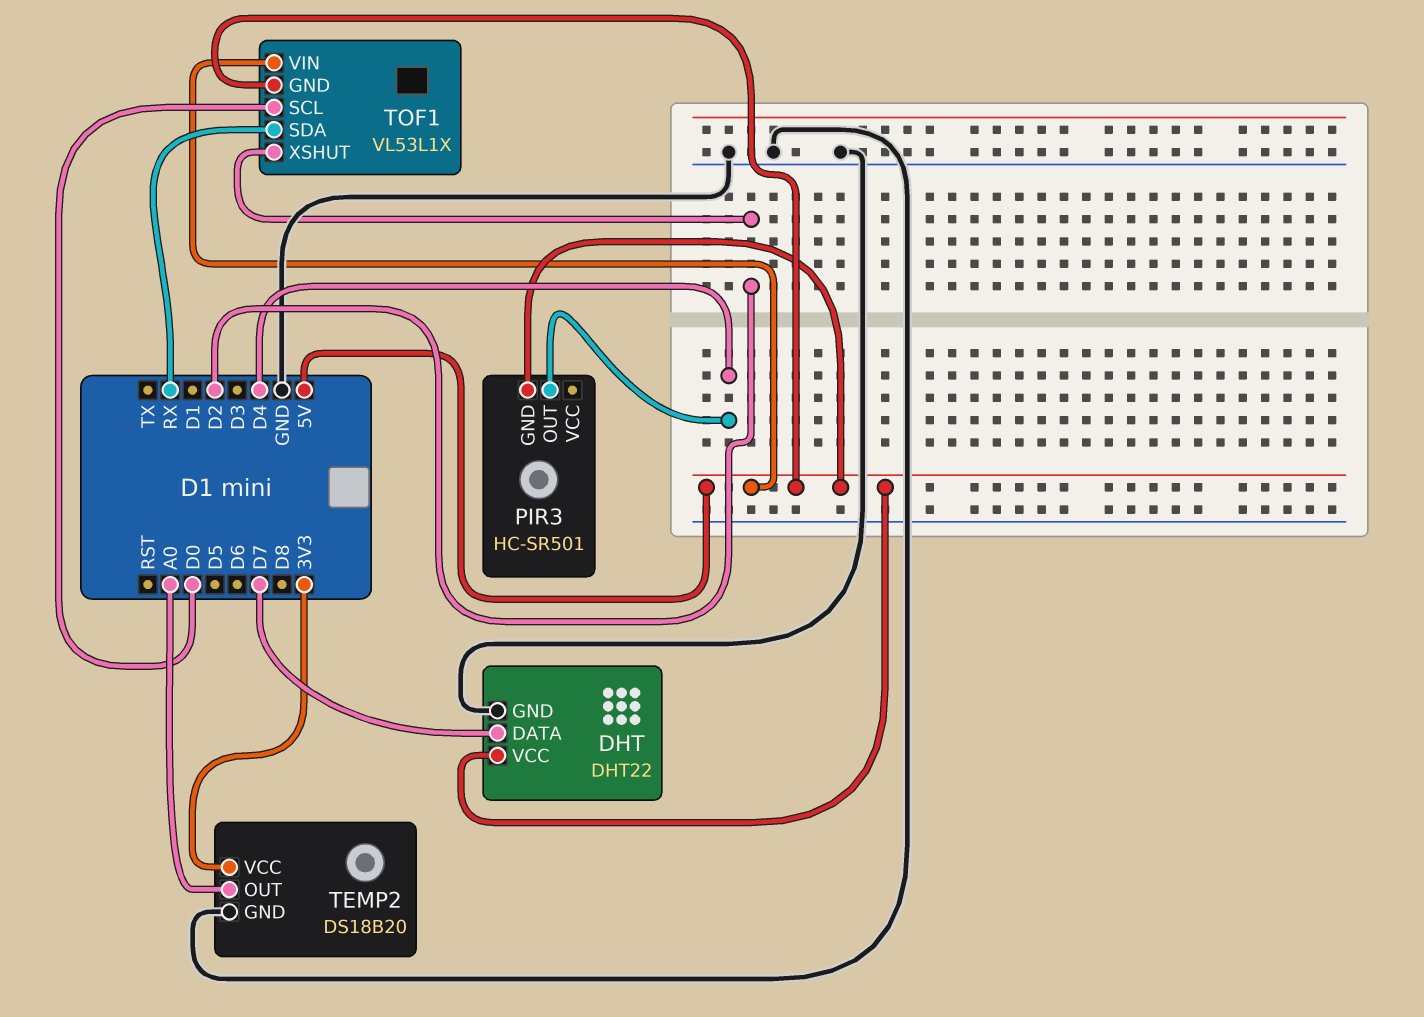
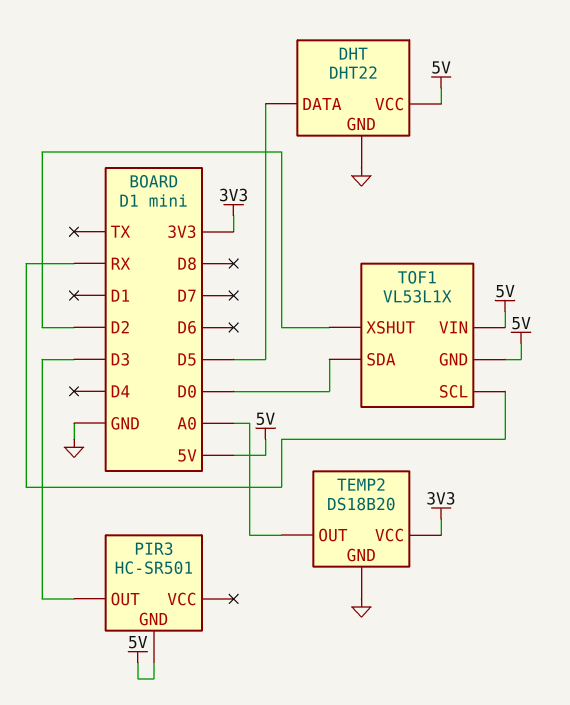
DHT pin DATA: D7 -> D5
PIR3 pin OUT: D4 -> D3
TOF1 pin SCL: D0 -> RX
TOF1 pin SDA: RX -> D0

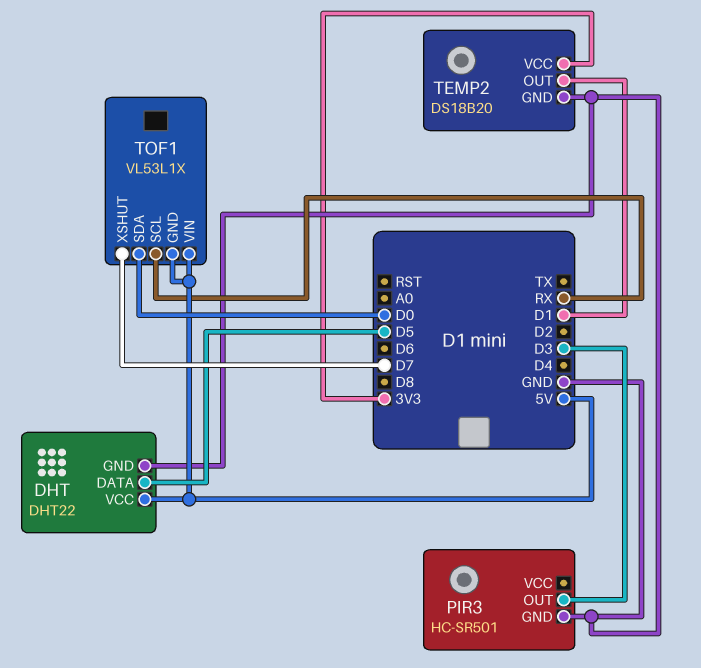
PIR3 pin GND: 5V -> GND
TEMP2 pin OUT: A0 -> D1
TOF1 pin XSHUT: D2 -> D7

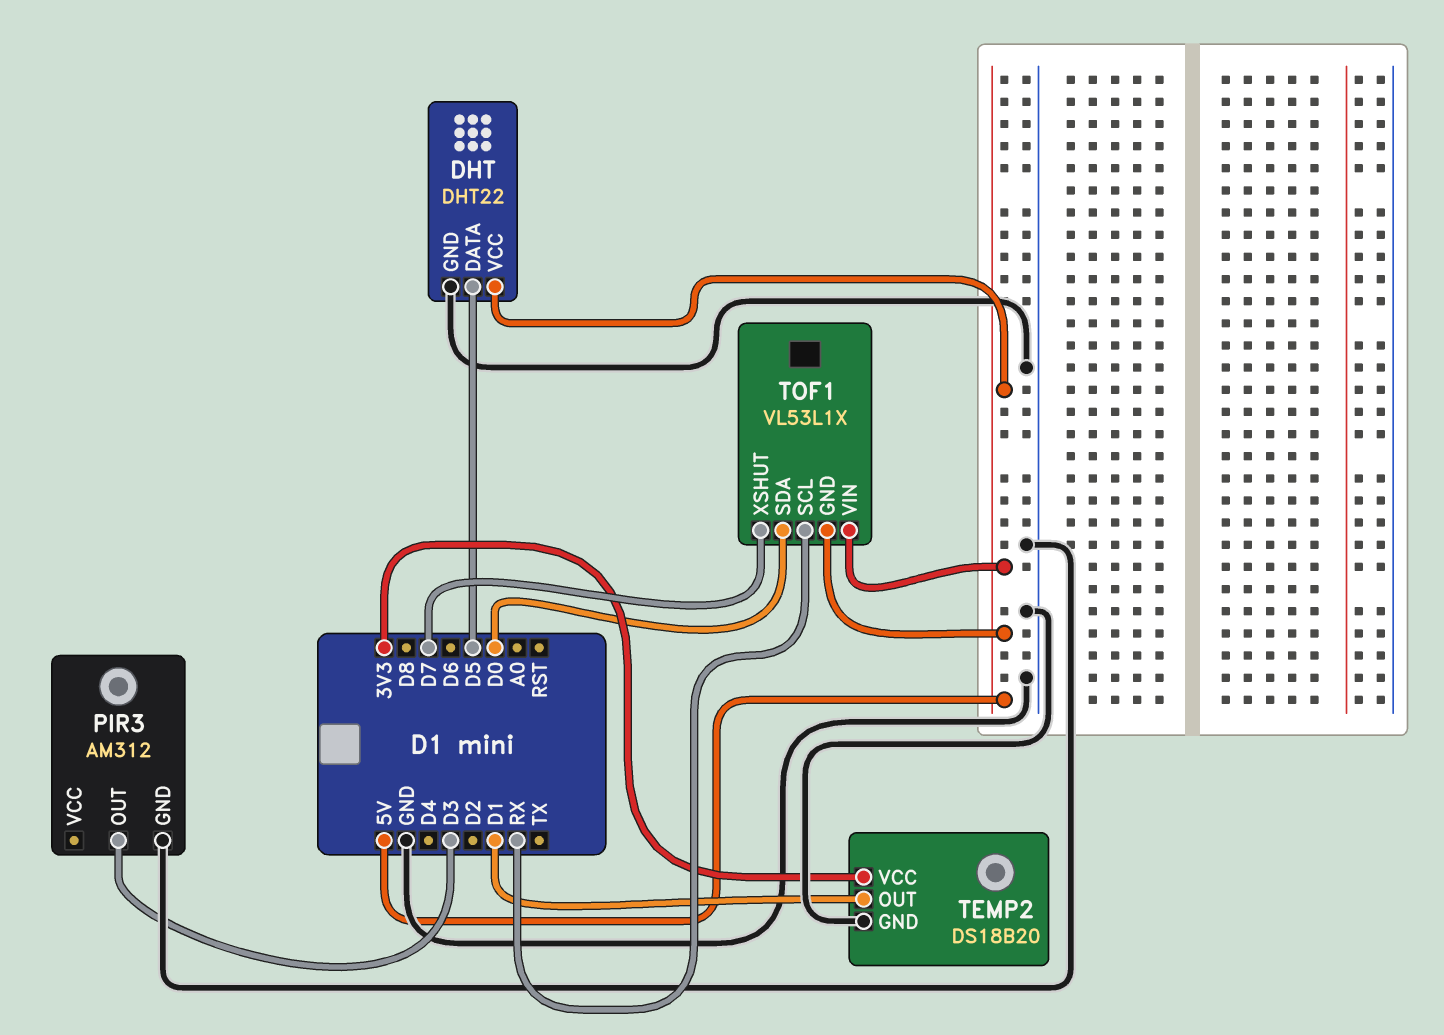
PIR3: HC-SR501 -> AM312

